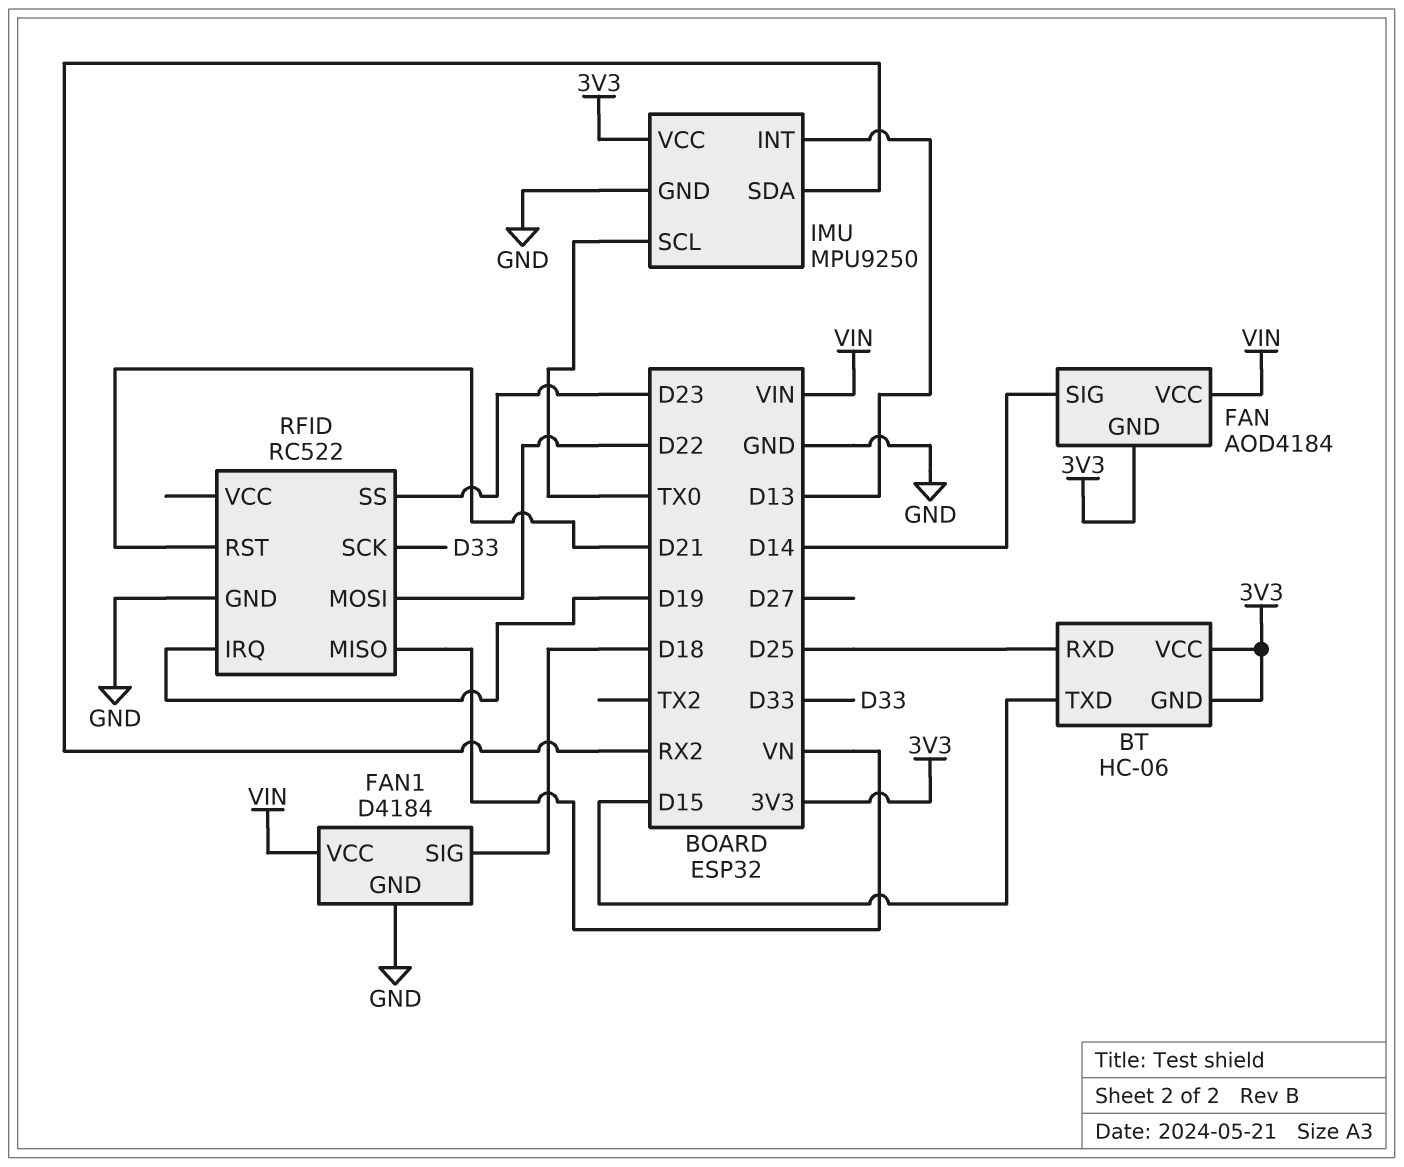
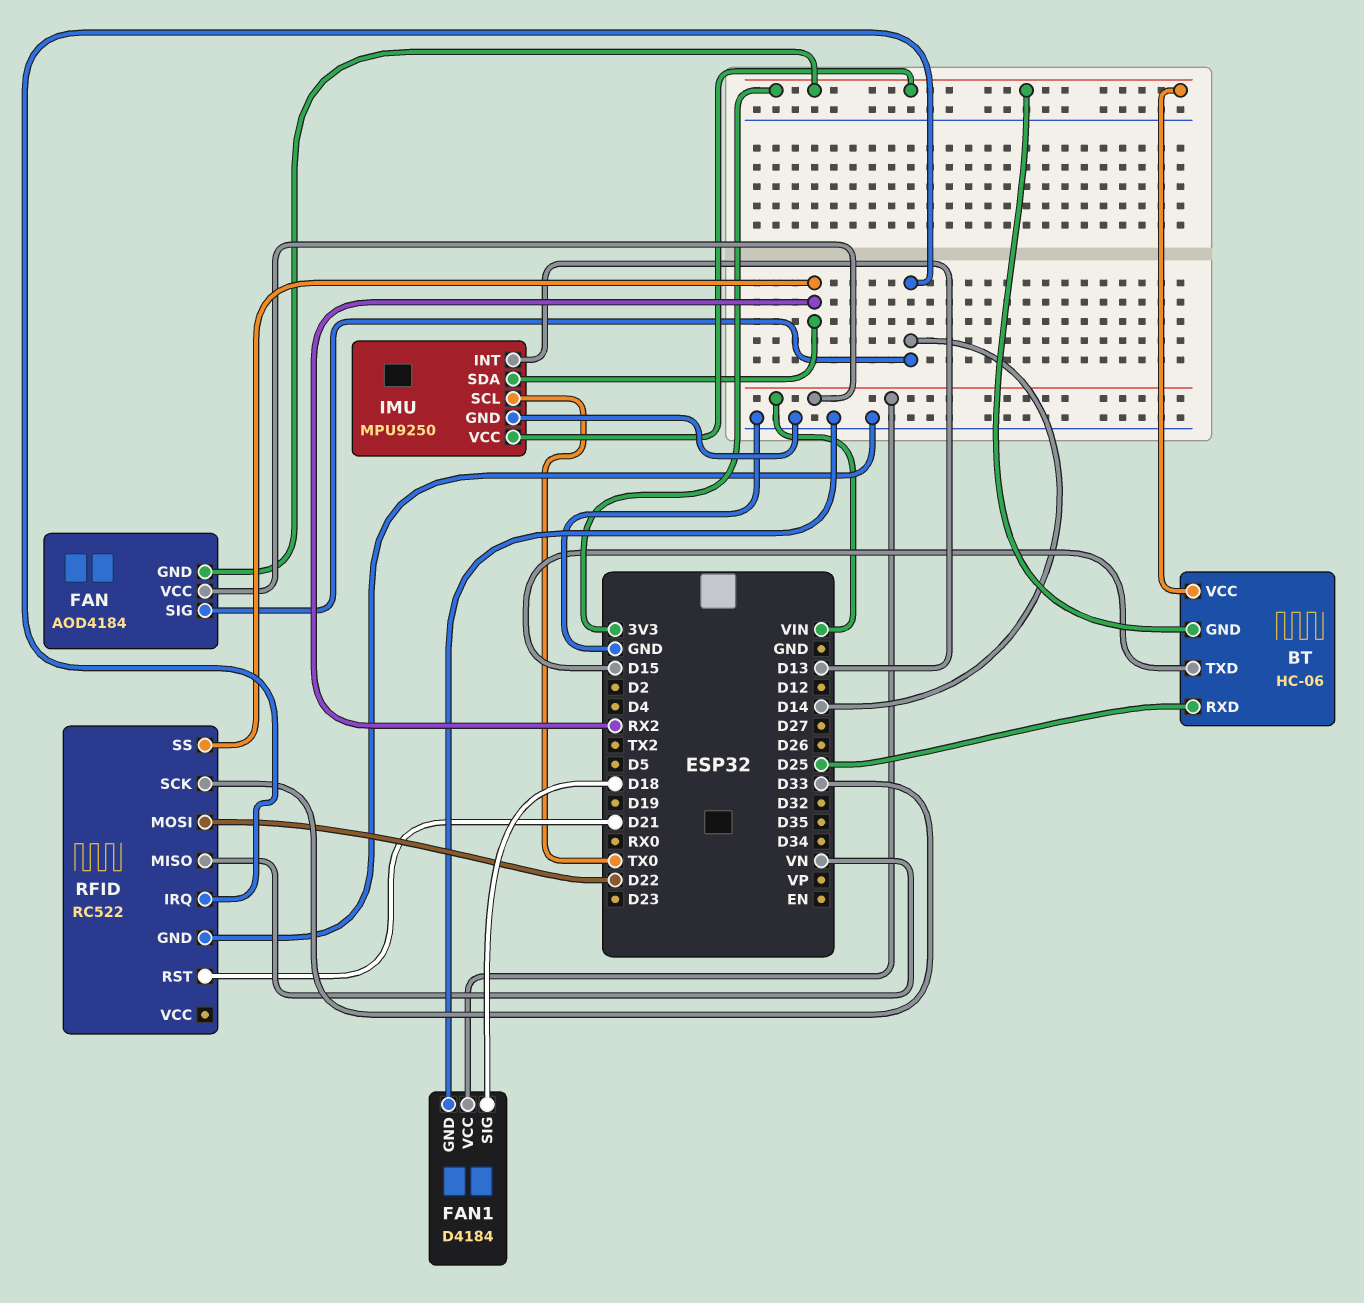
RFID pin IRQ: D19 -> D14
RFID pin SS: D23 -> RX2

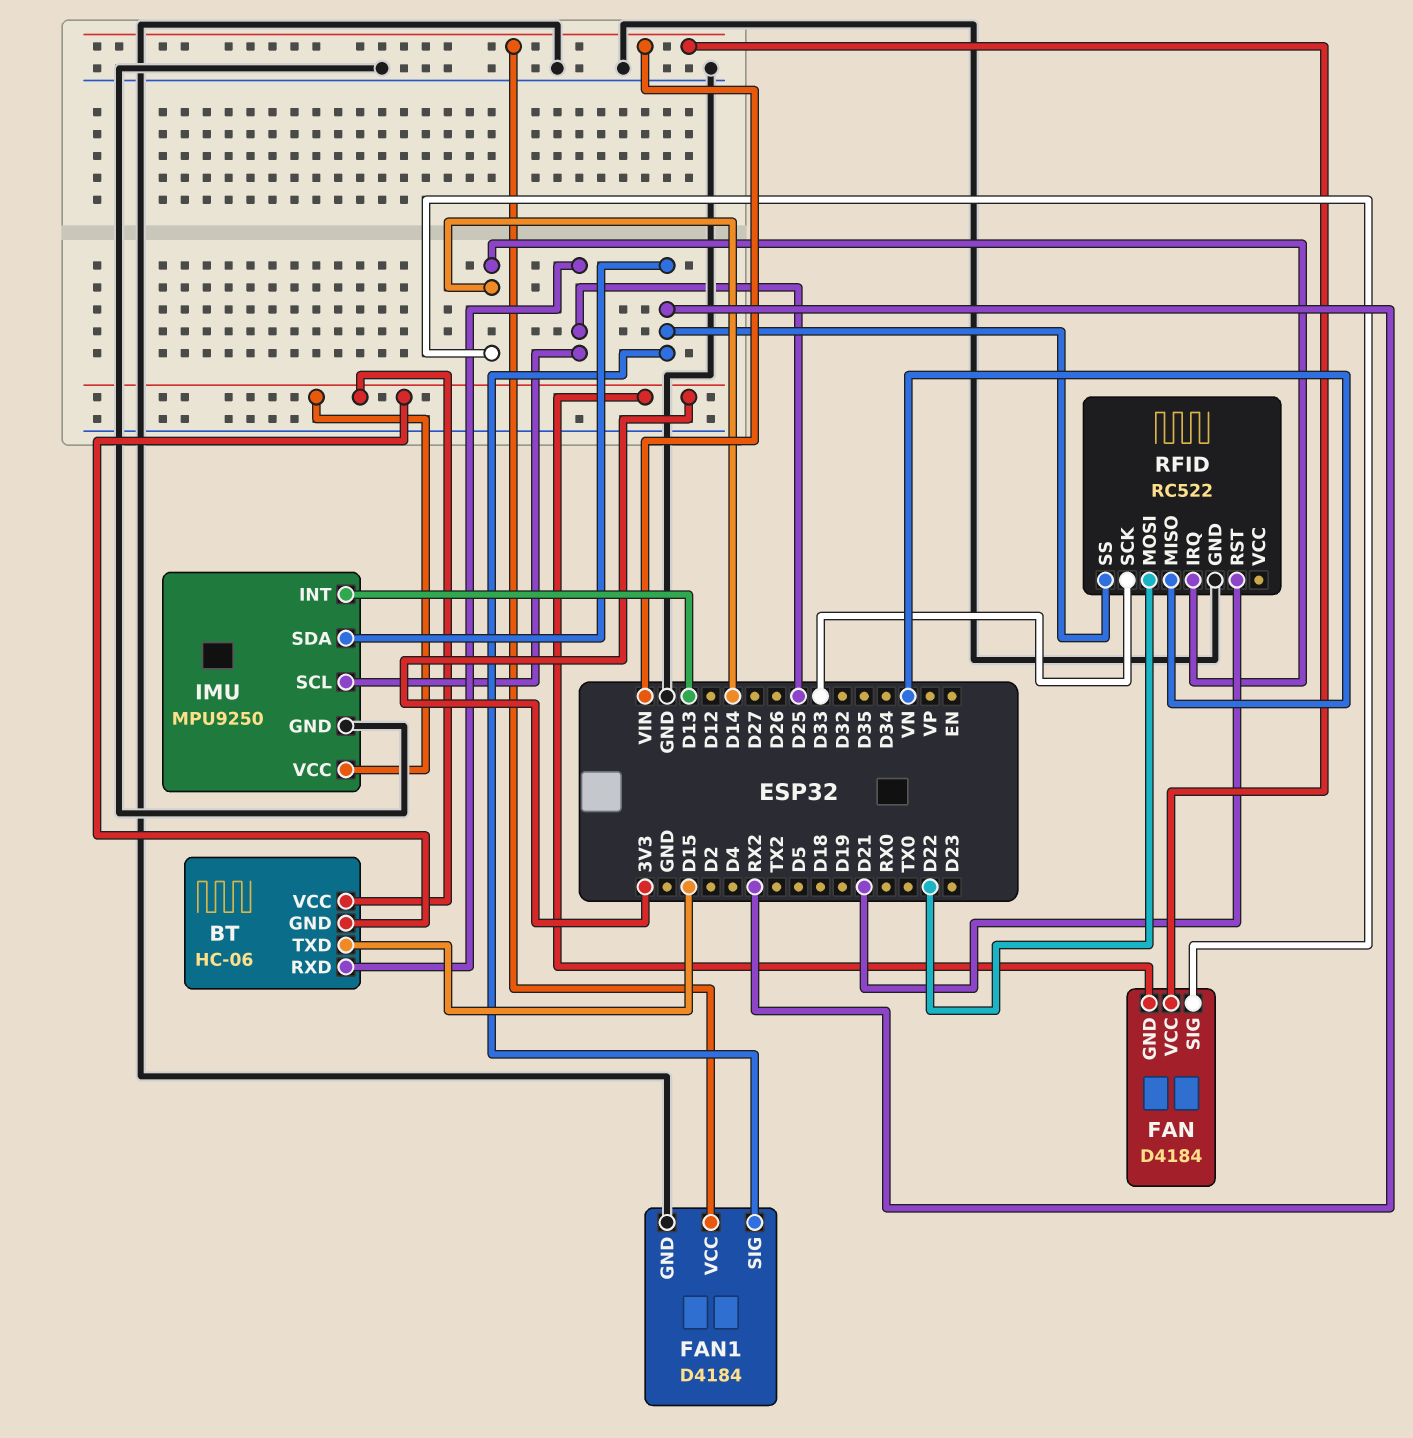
FAN: AOD4184 -> D4184
FAN1 pin SIG: D18 -> RX2
IMU pin SCL: TX0 -> D25

